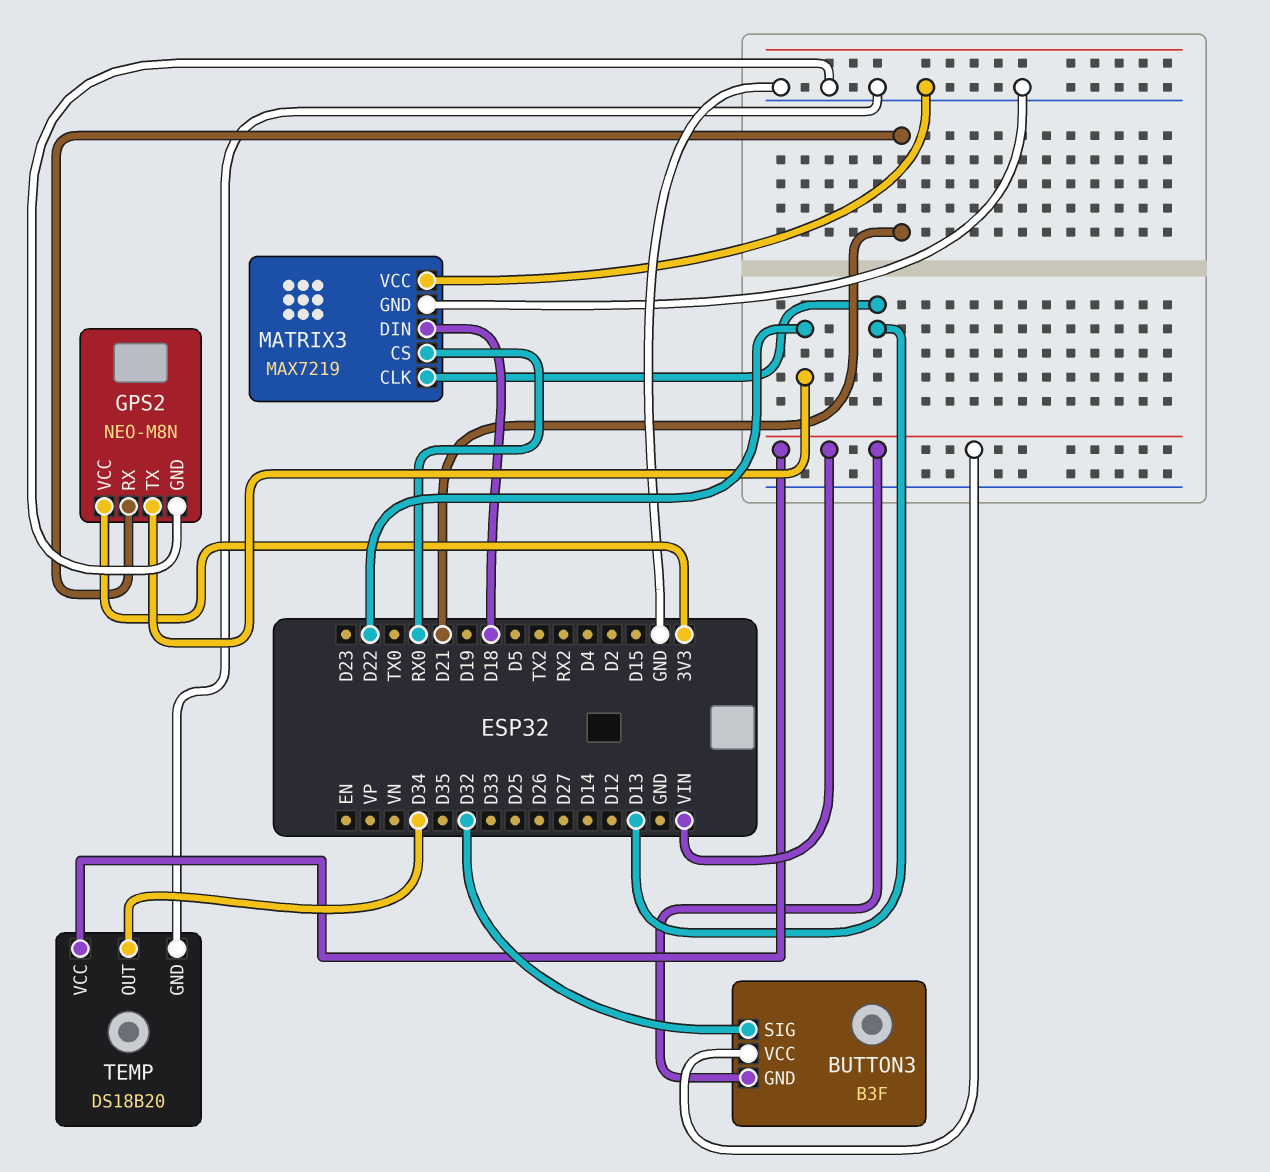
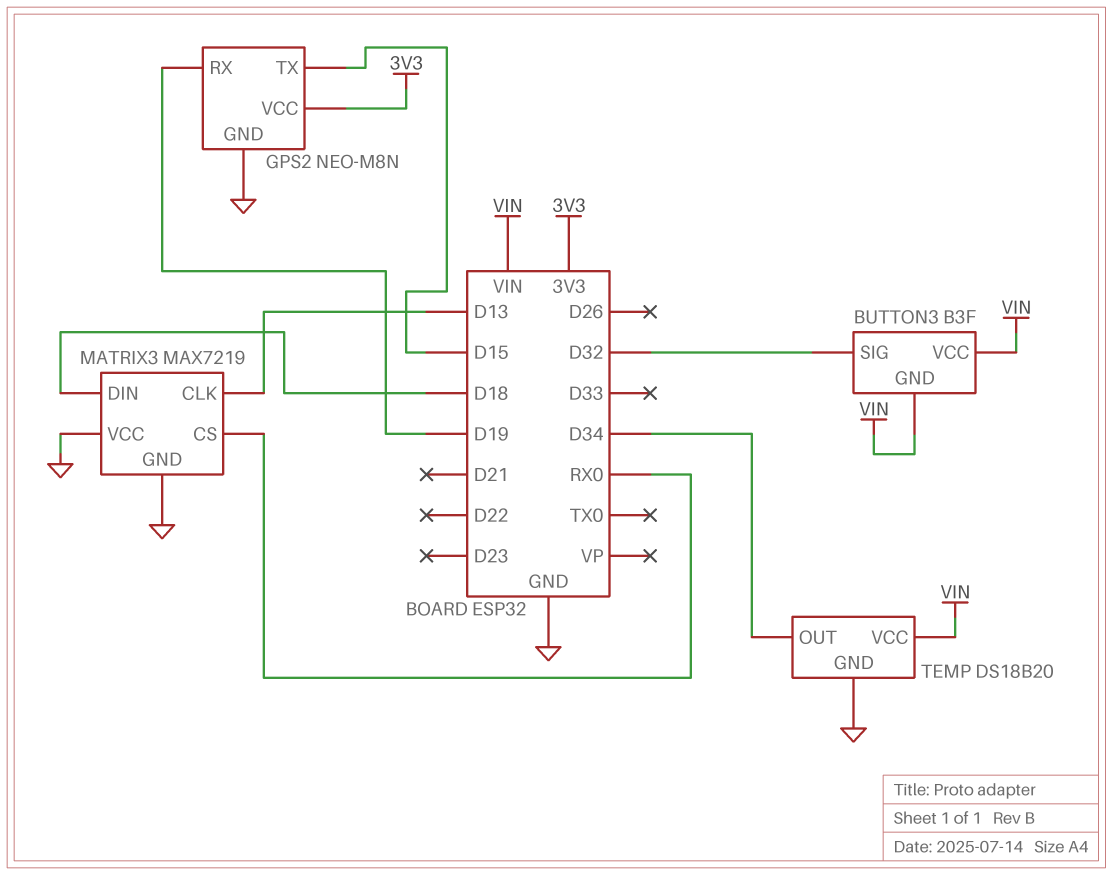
GPS2 pin RX: D21 -> D19
GPS2 pin TX: D22 -> D15

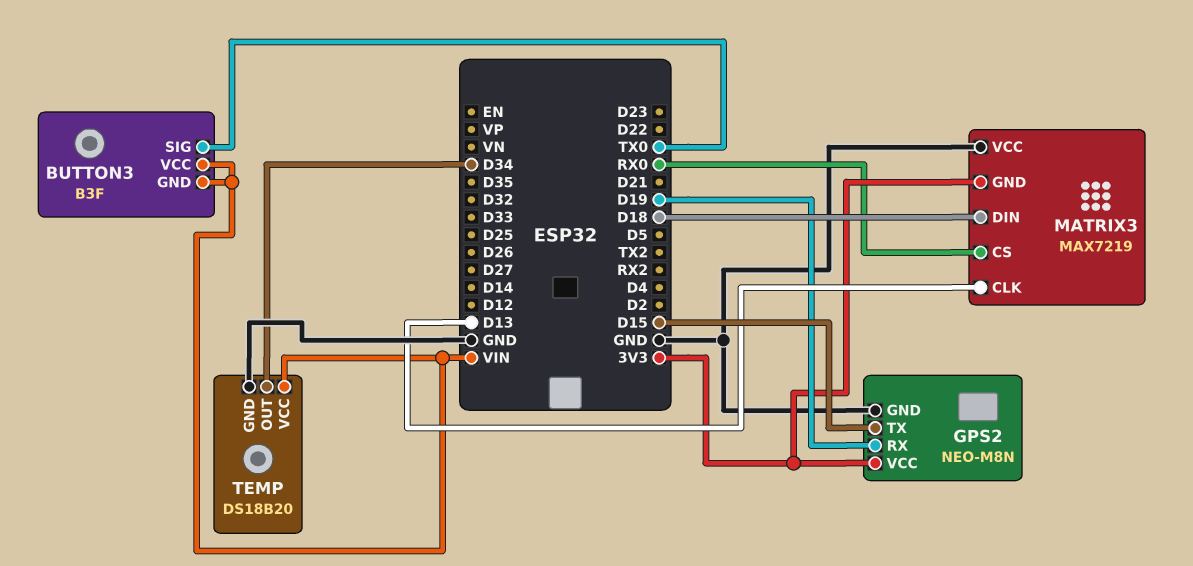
BUTTON3 pin SIG: D32 -> TX0
MATRIX3 pin GND: GND -> 3V3

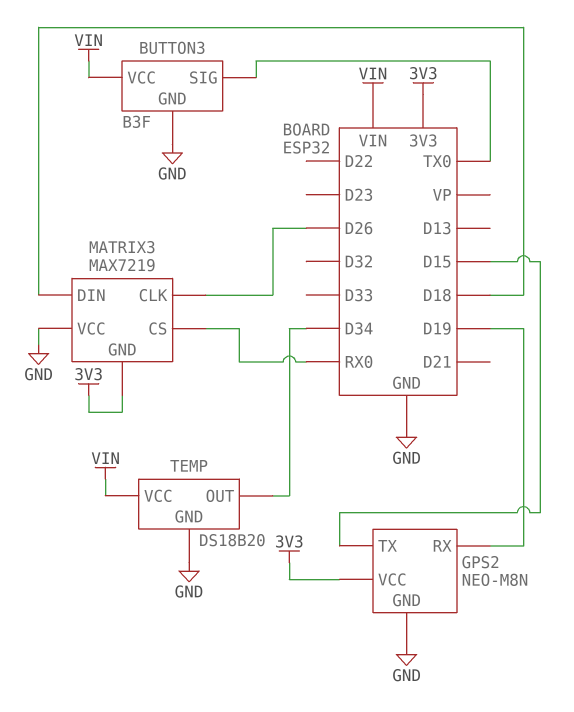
BUTTON3 pin GND: VIN -> GND
MATRIX3 pin CLK: D13 -> D26

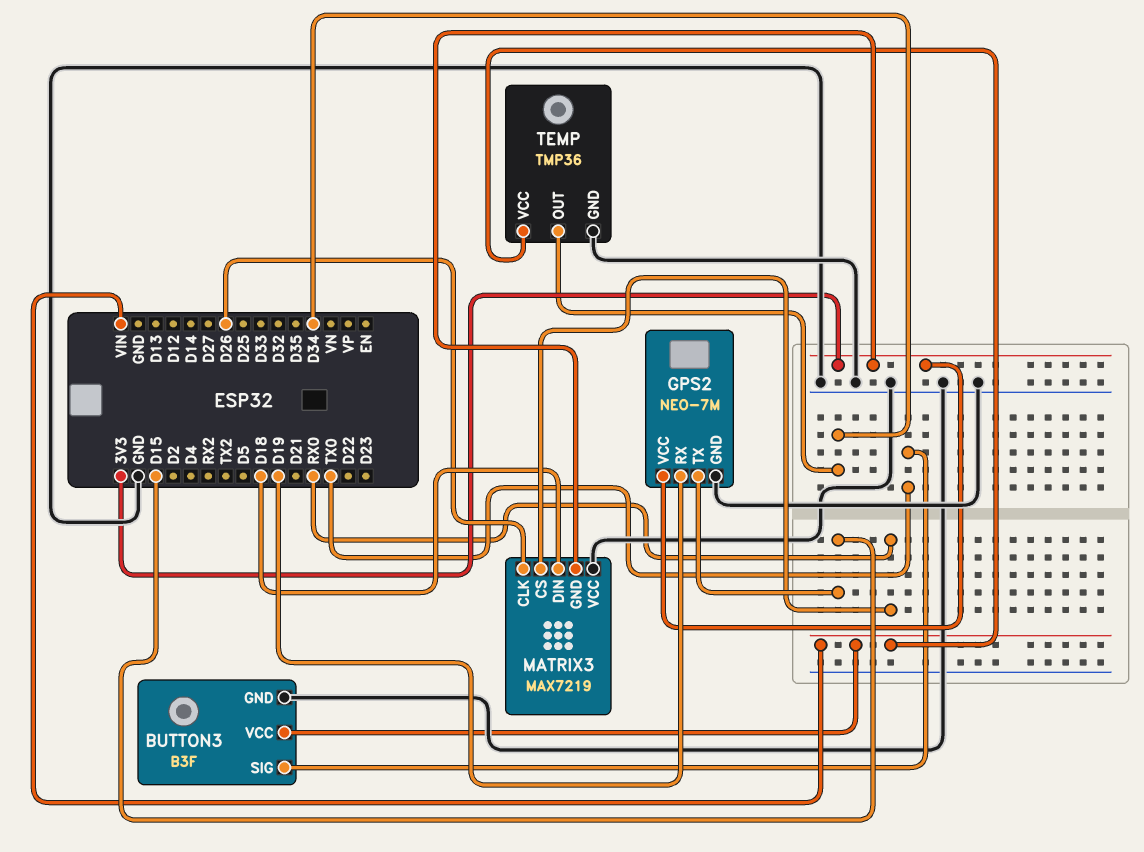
GPS2: NEO-M8N -> NEO-7M
TEMP: DS18B20 -> TMP36

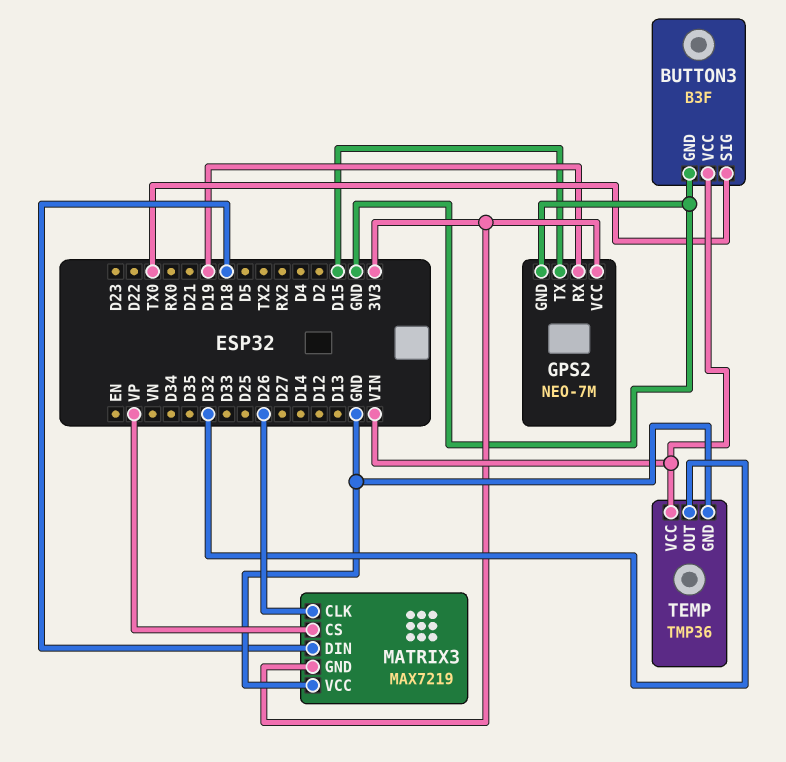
MATRIX3 pin CS: RX0 -> VP
TEMP pin OUT: D34 -> D32

